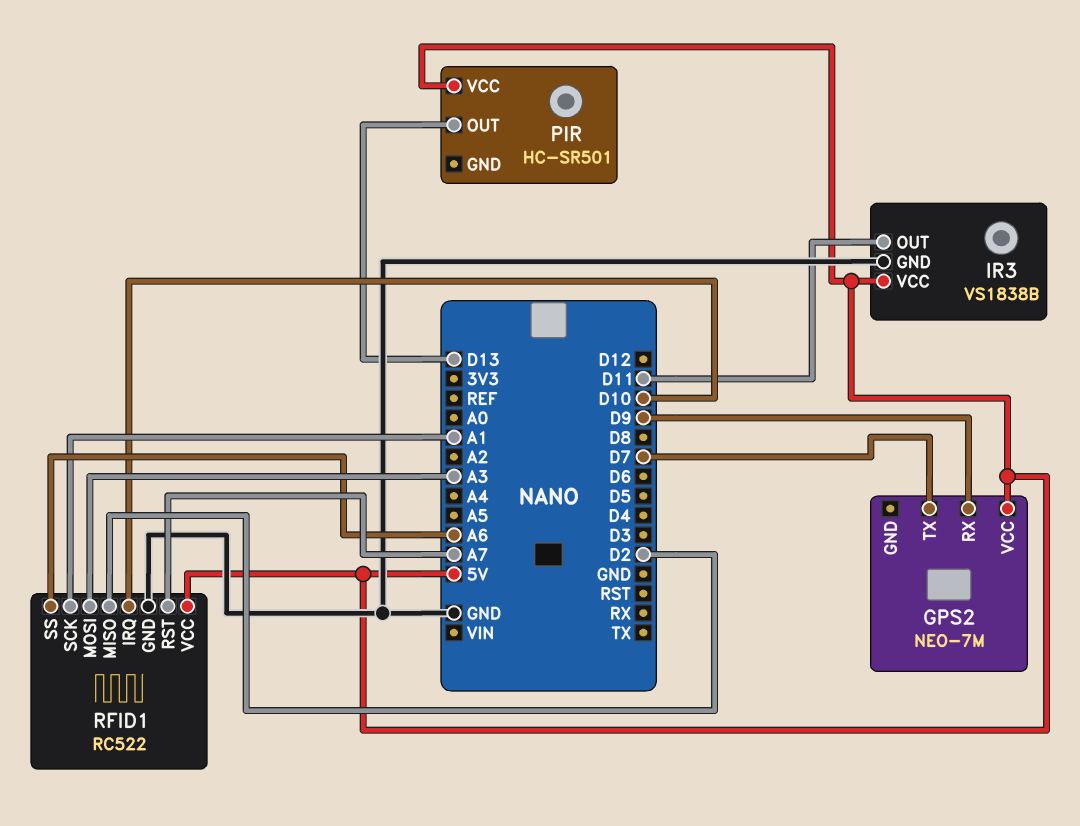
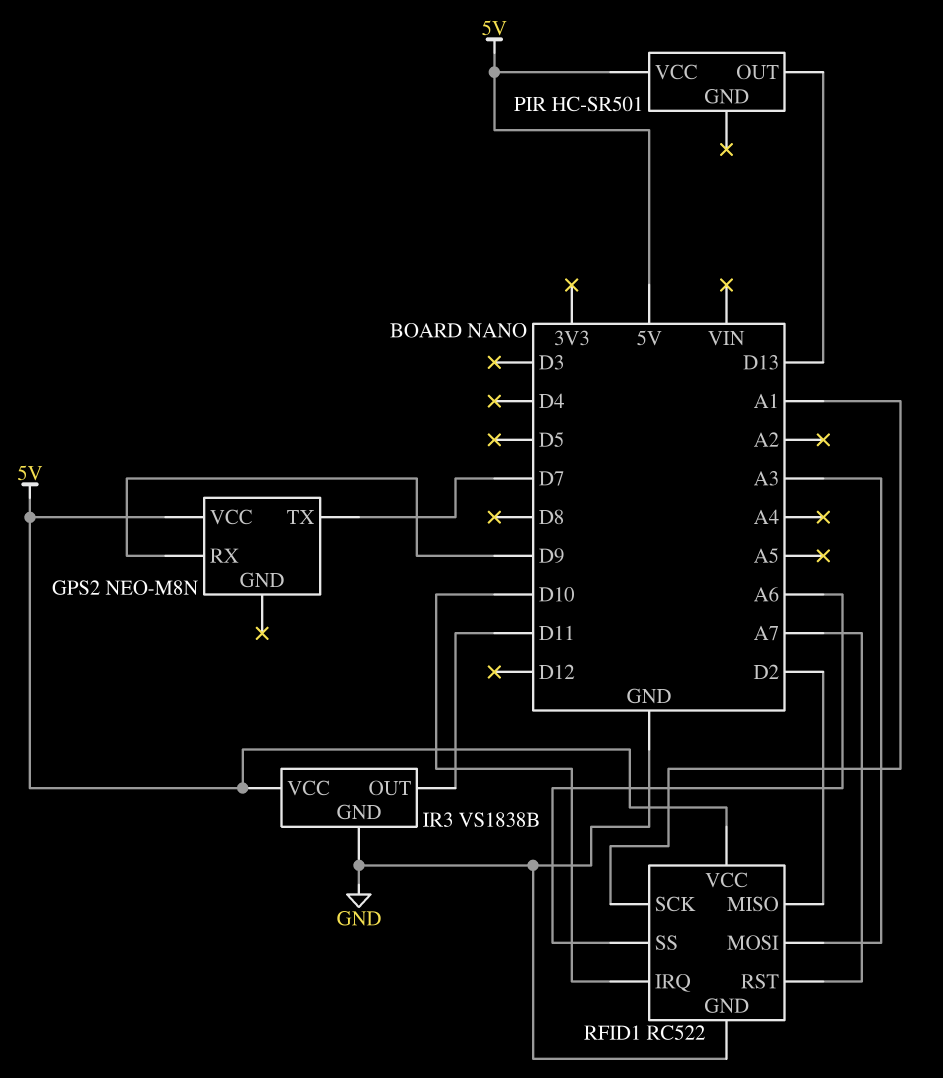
GPS2: NEO-7M -> NEO-M8N

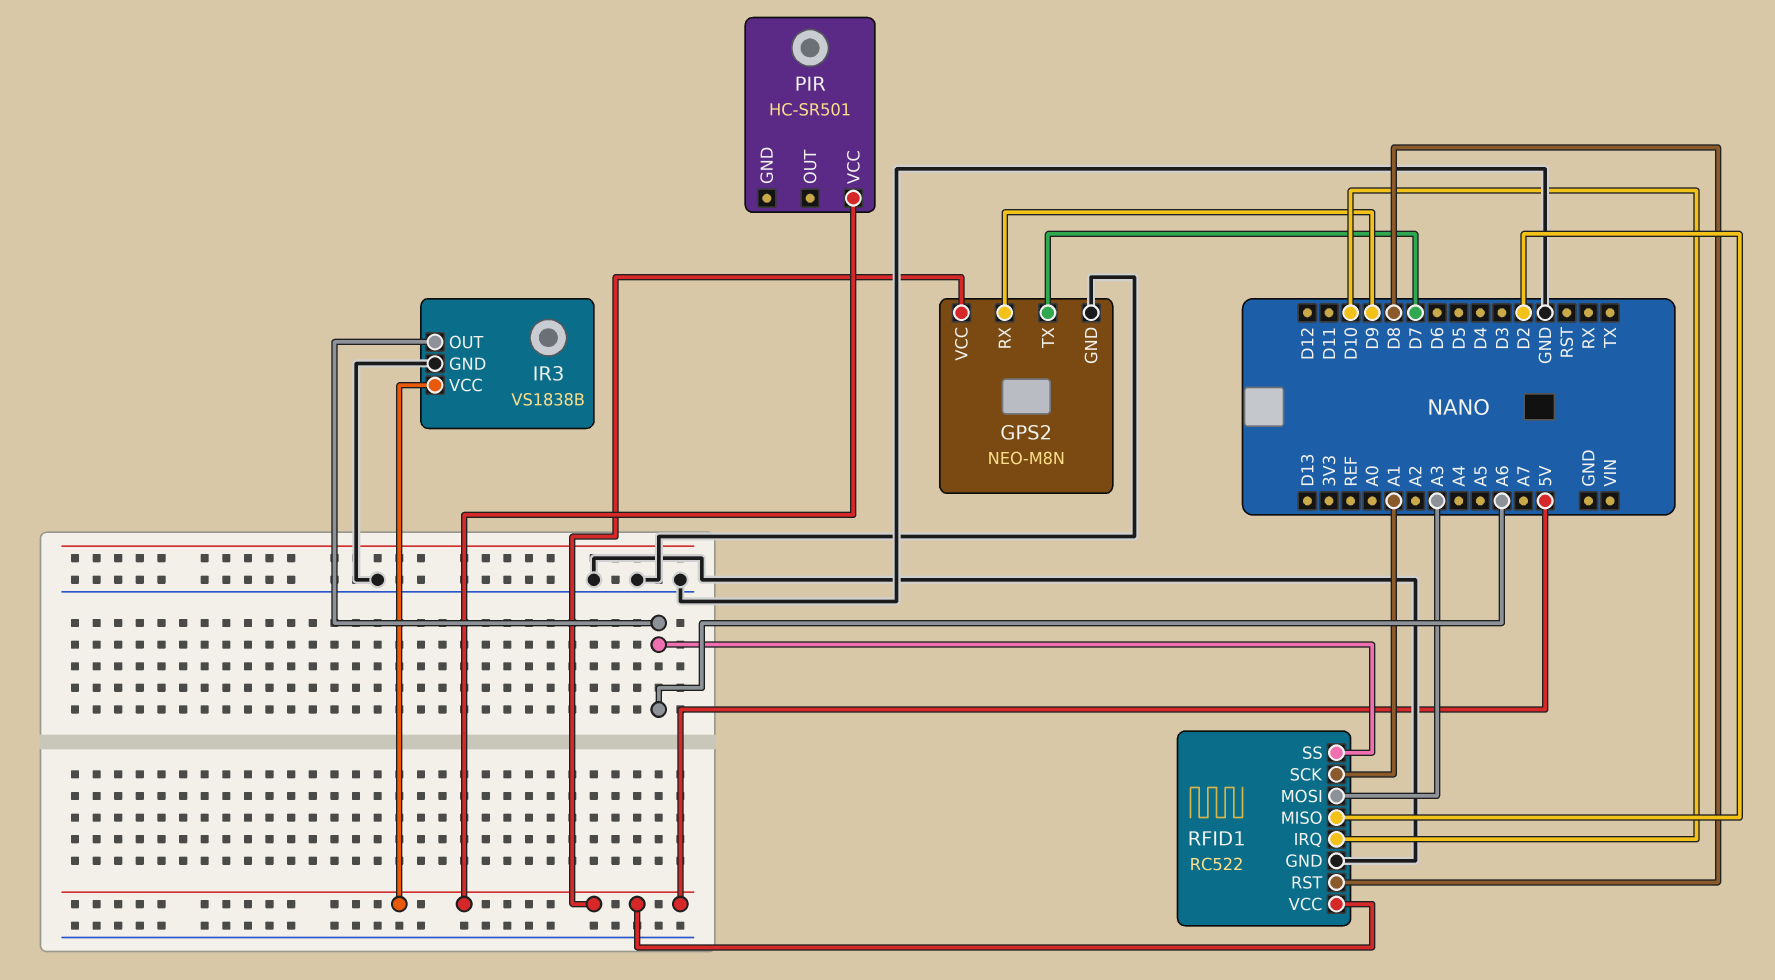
GPS2 pin GND: none -> GND
IR3 pin OUT: D11 -> A6
PIR pin OUT: D13 -> none
RFID1 pin RST: A7 -> D8

